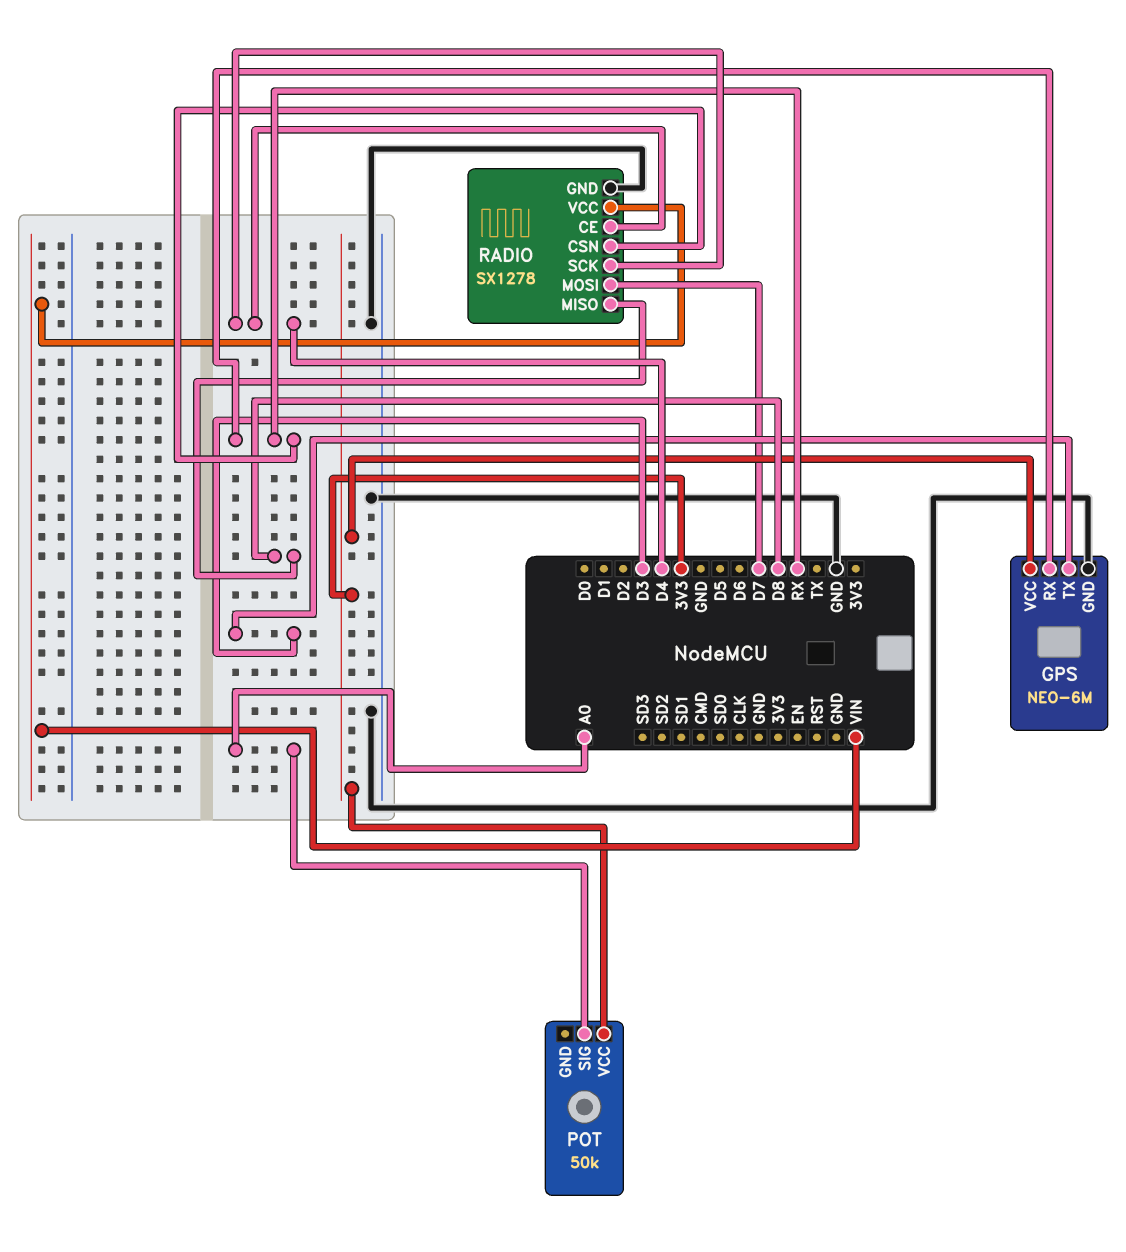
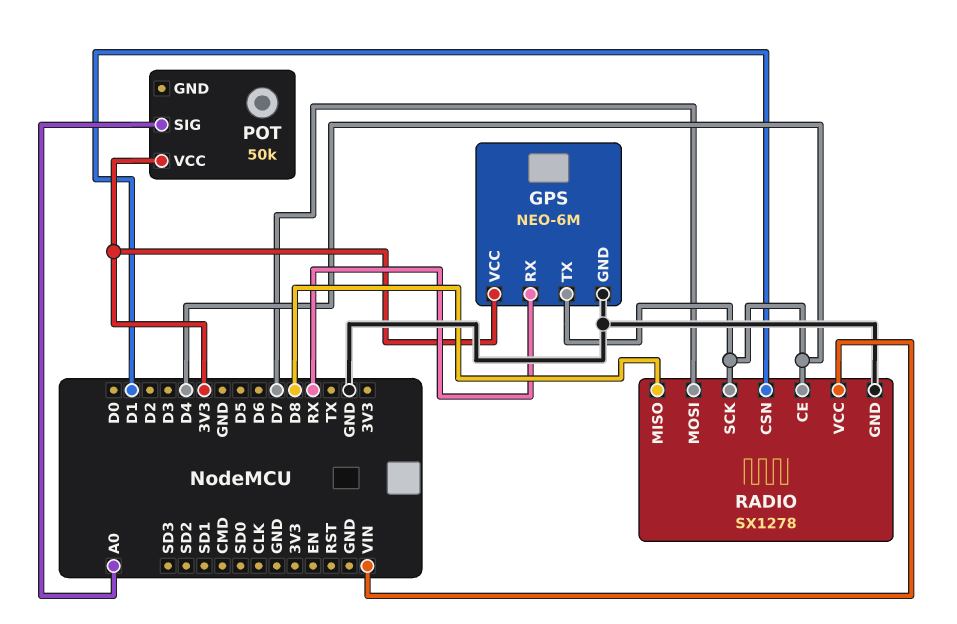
GPS pin TX: D3 -> D4
RADIO pin CSN: RX -> D1

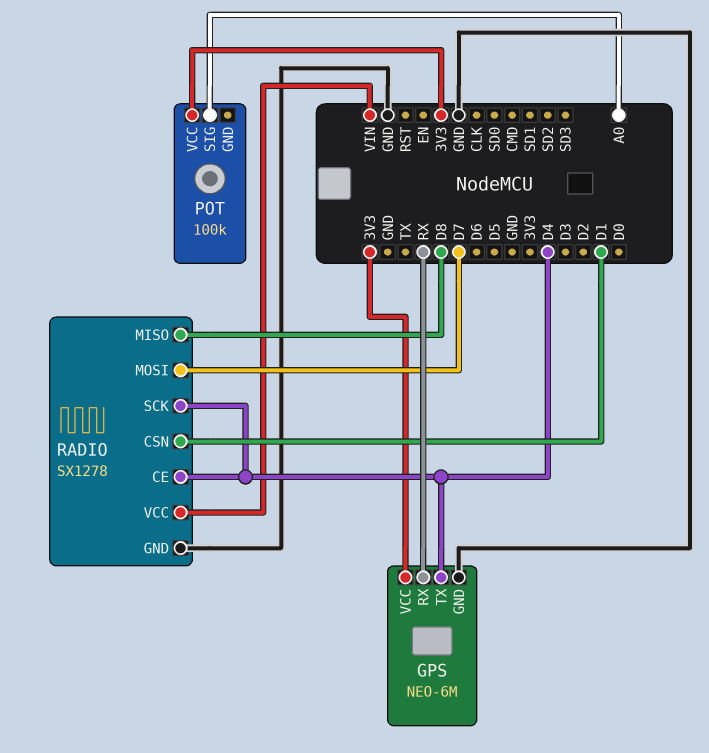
POT: 50k -> 100k

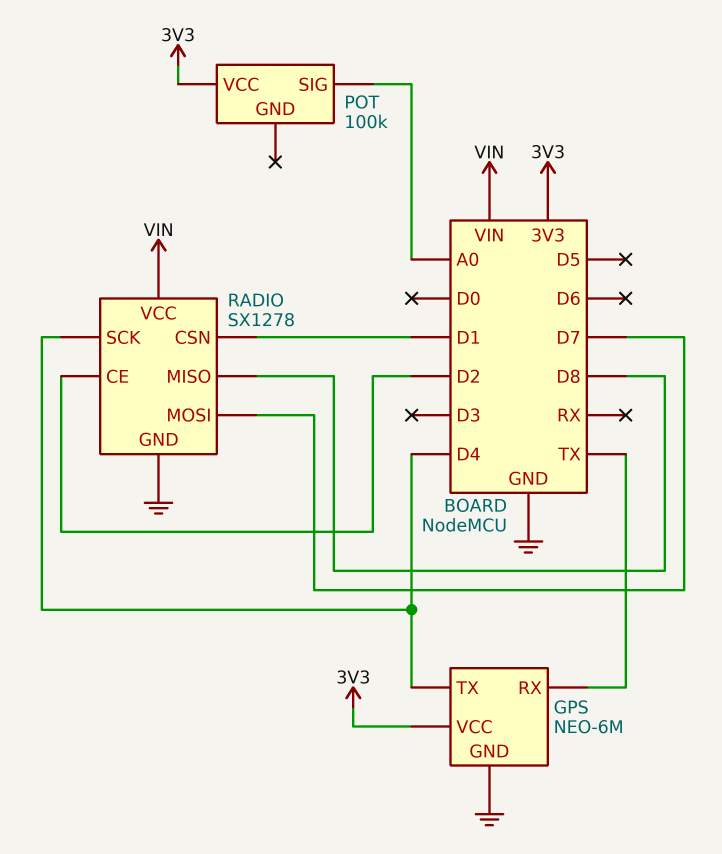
GPS pin RX: RX -> TX
RADIO pin CE: D4 -> D2

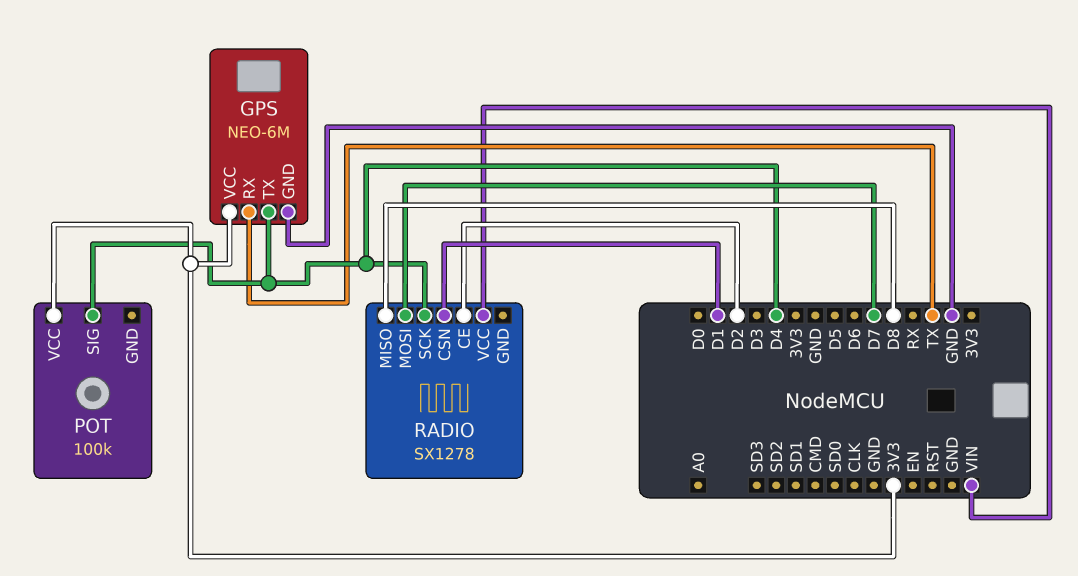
POT pin SIG: A0 -> D4
RADIO pin GND: GND -> none

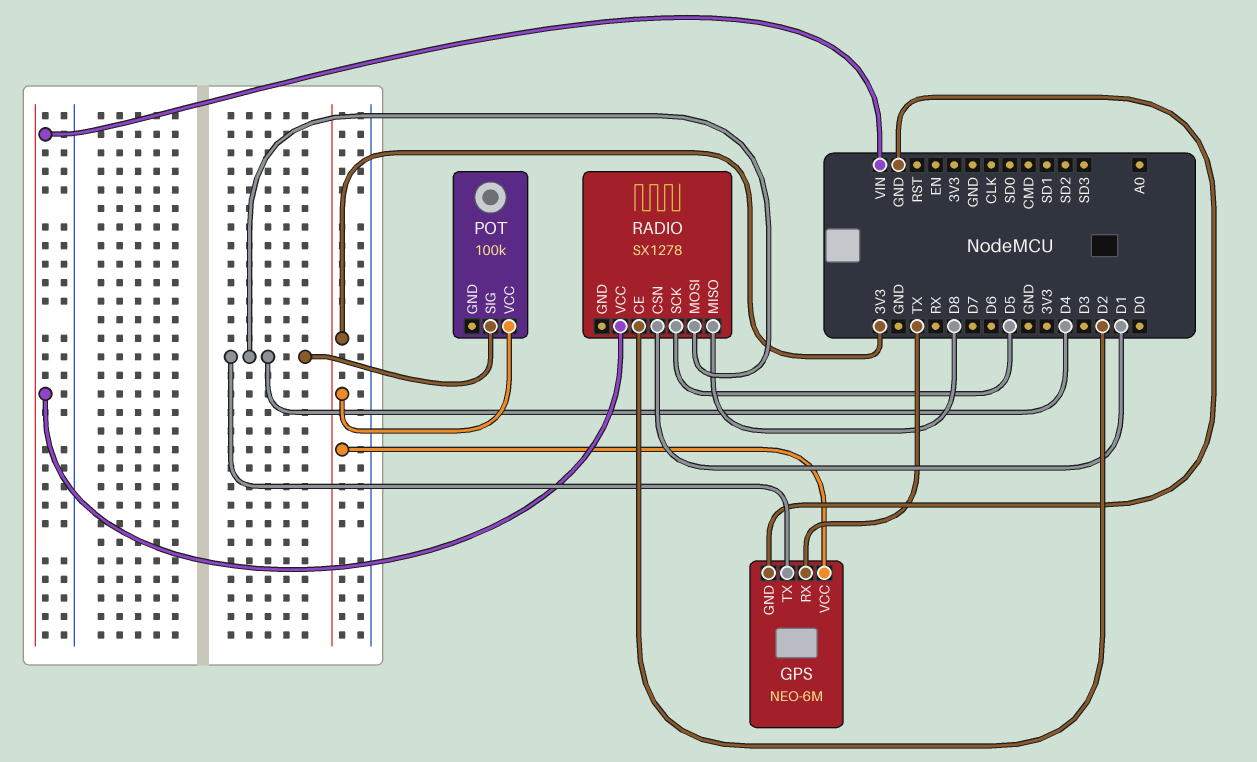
RADIO pin MOSI: D7 -> D4
RADIO pin SCK: D4 -> D5

